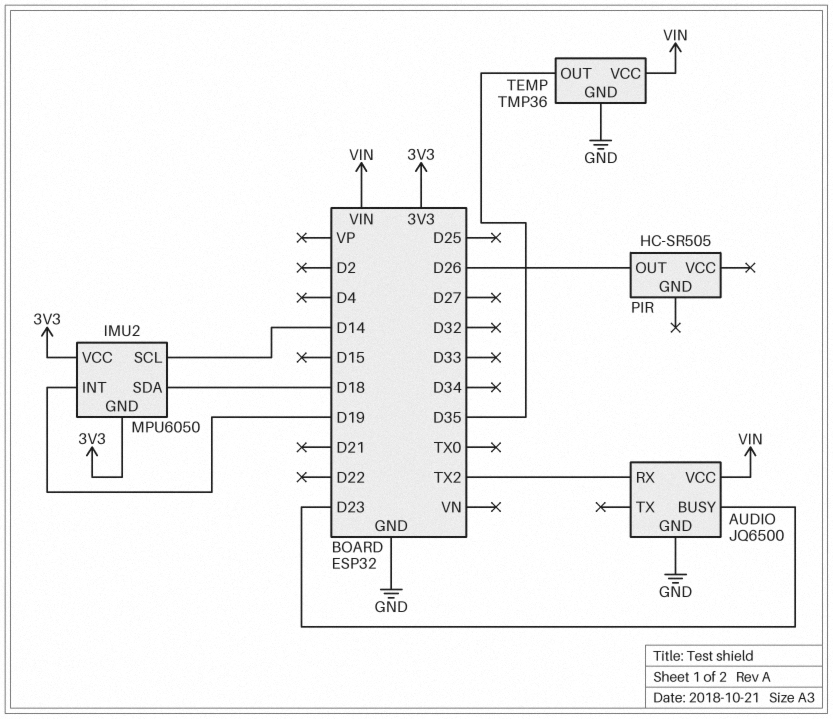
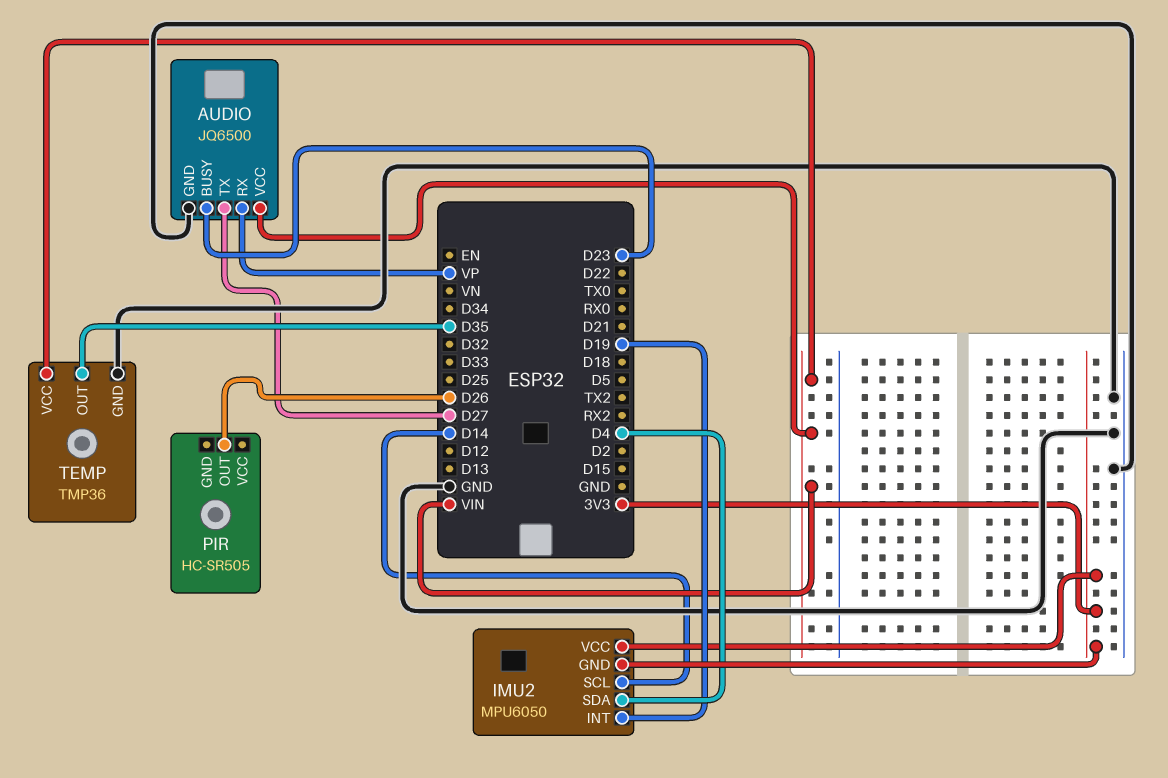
AUDIO pin RX: TX2 -> VP
AUDIO pin TX: none -> D27
IMU2 pin SDA: D18 -> D4

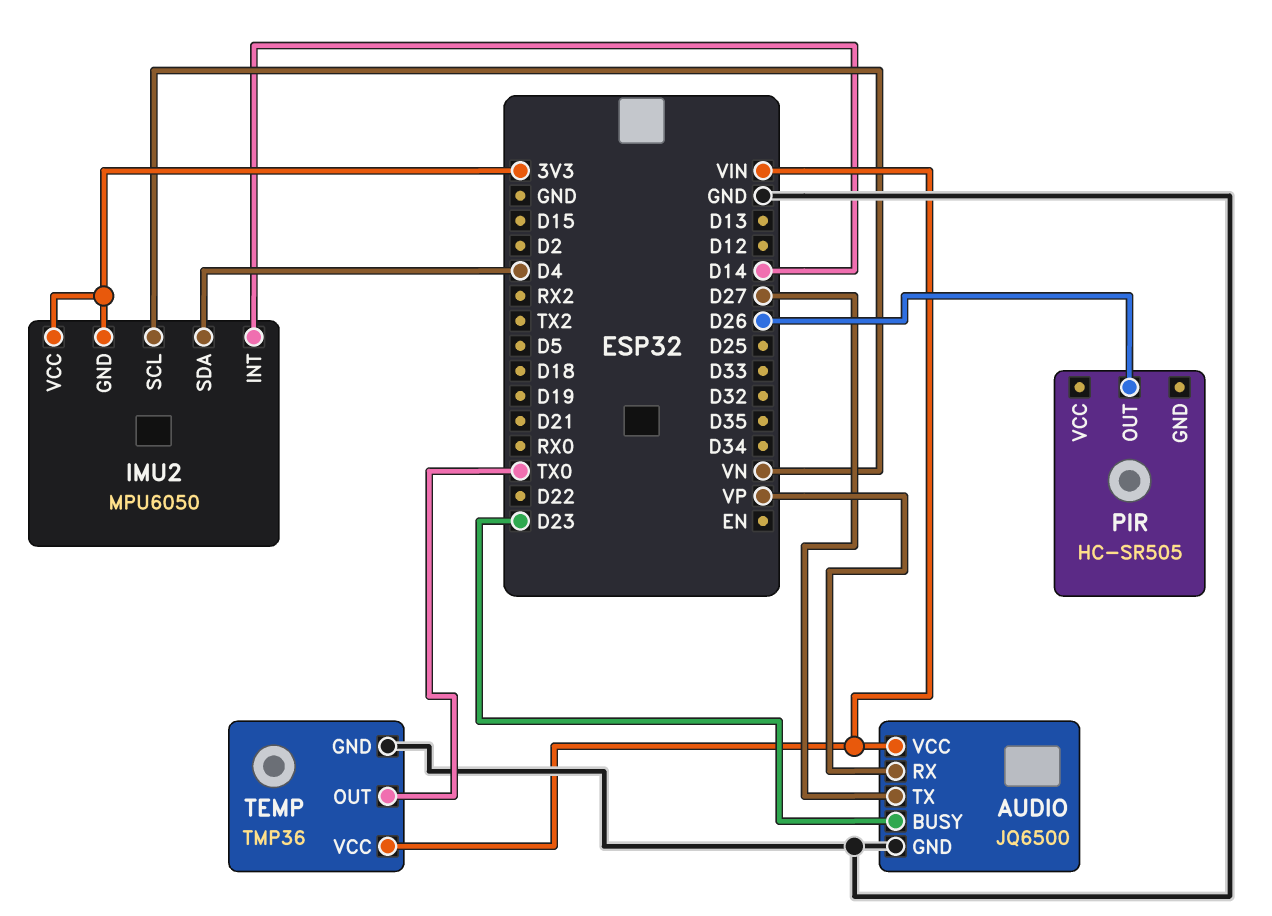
IMU2 pin INT: D19 -> D14
IMU2 pin SCL: D14 -> VN
TEMP pin OUT: D35 -> TX0

